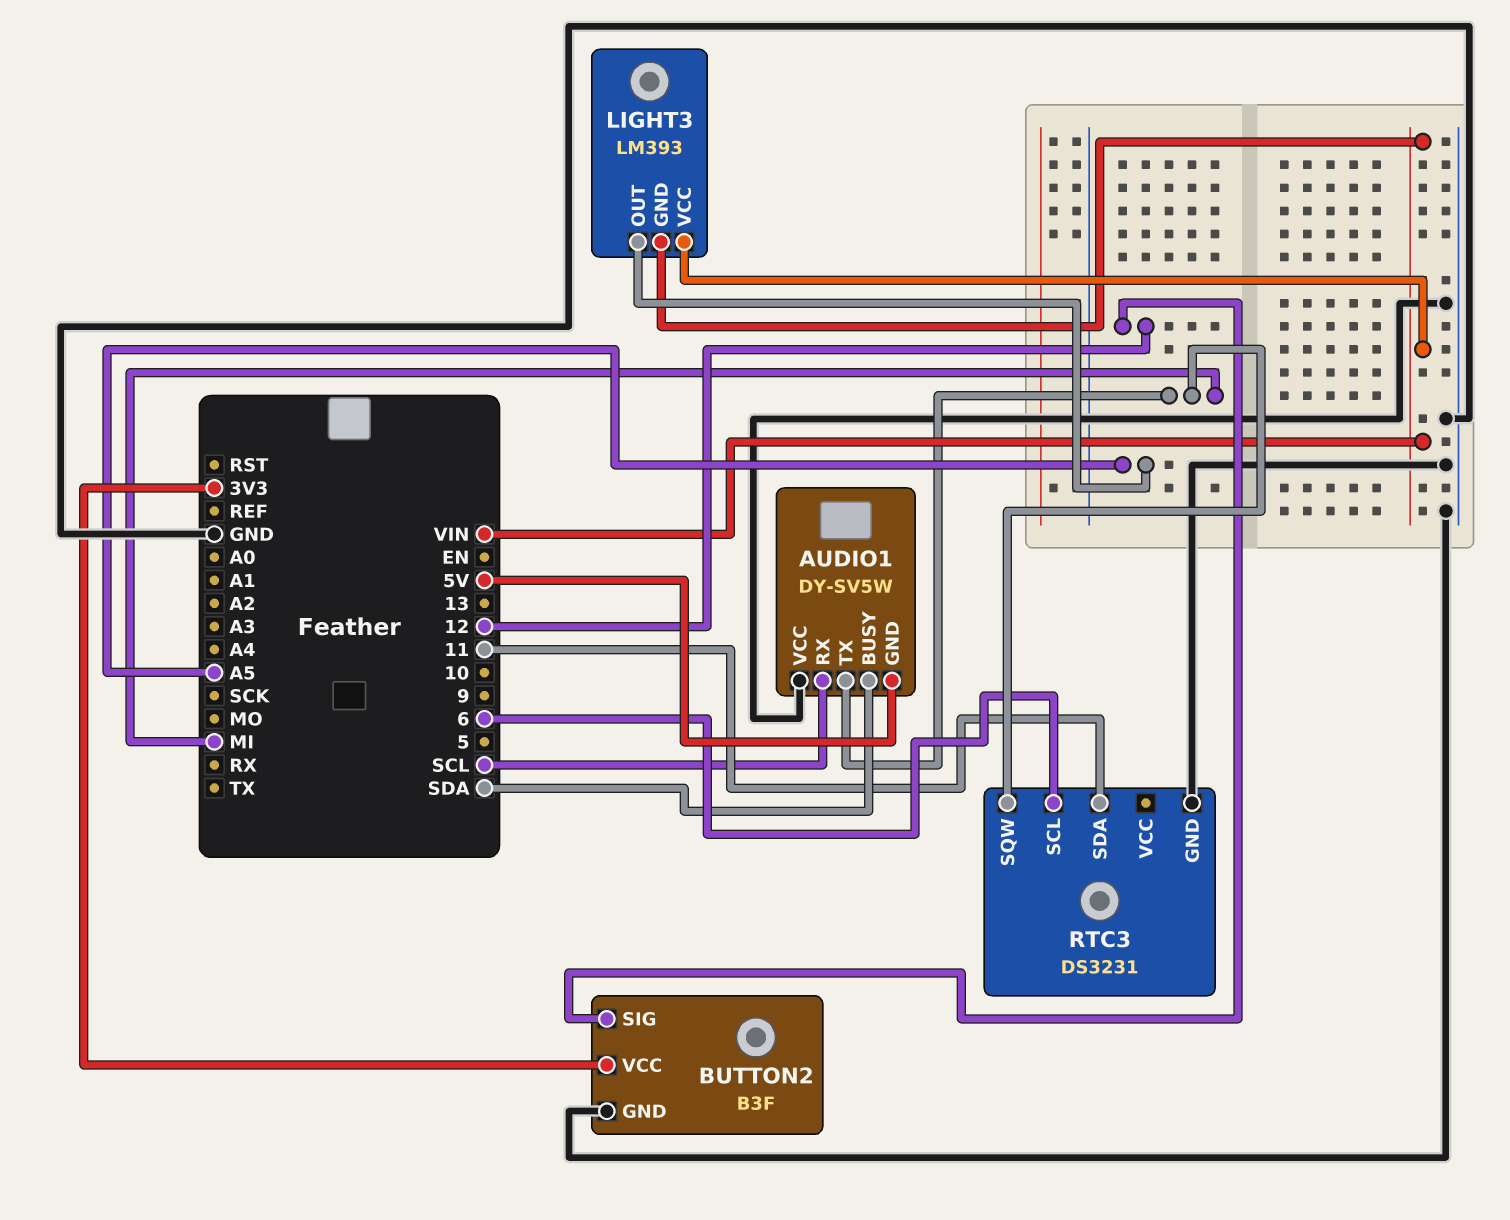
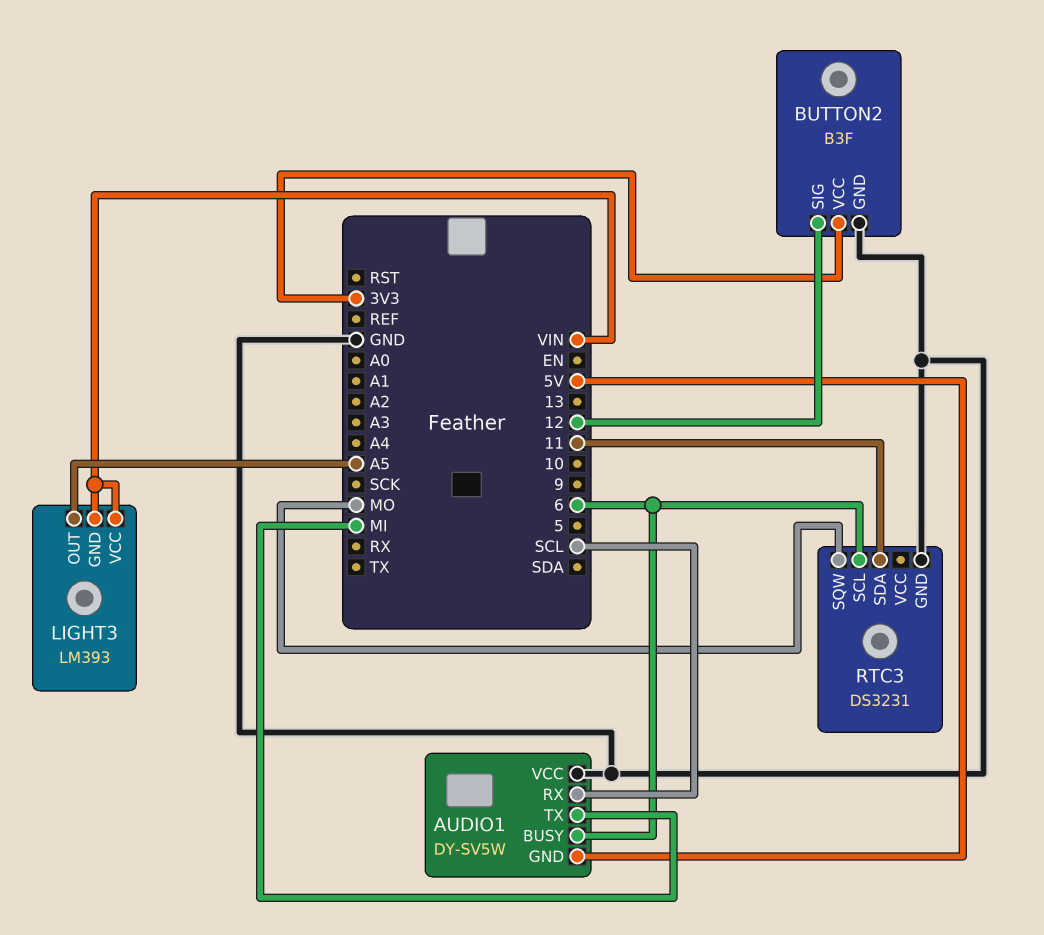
AUDIO1 pin BUSY: SDA -> 6
RTC3 pin SQW: MI -> MO

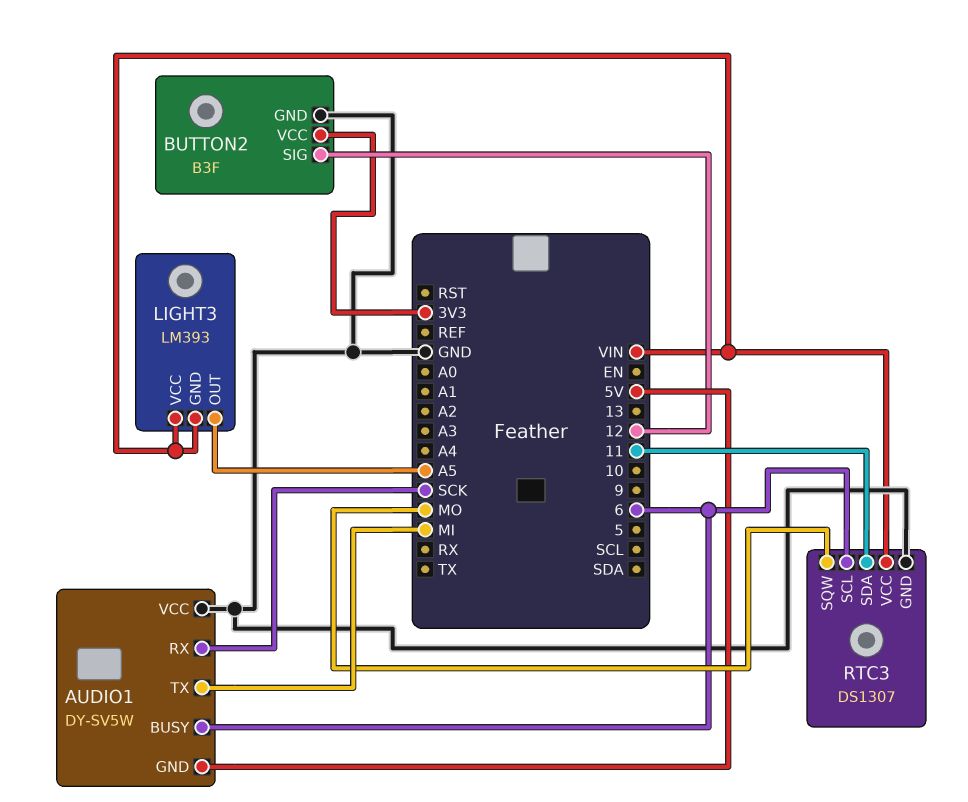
AUDIO1 pin RX: SCL -> SCK
RTC3: DS3231 -> DS1307
RTC3 pin VCC: none -> VIN

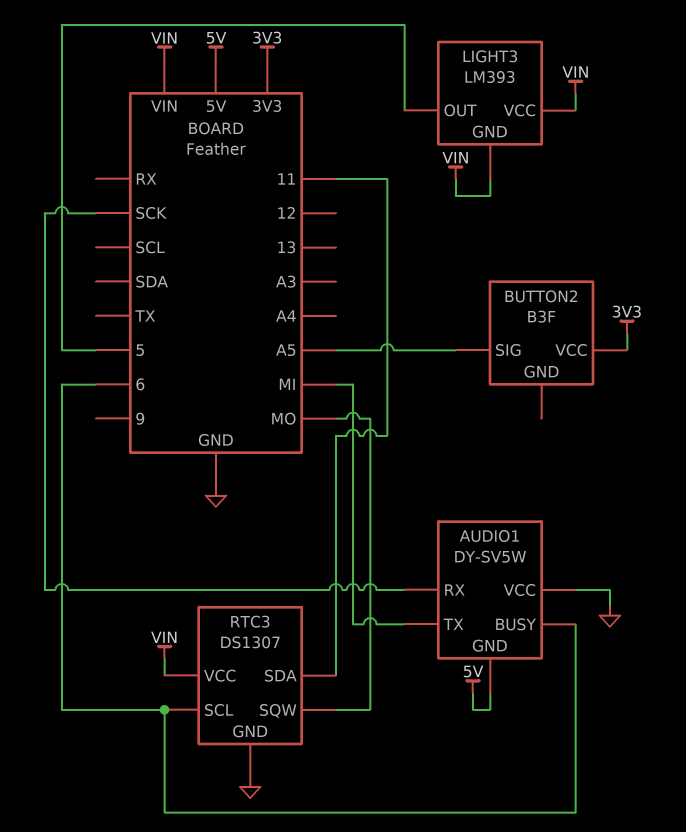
BUTTON2 pin GND: GND -> none
BUTTON2 pin SIG: 12 -> A5
LIGHT3 pin OUT: A5 -> 5

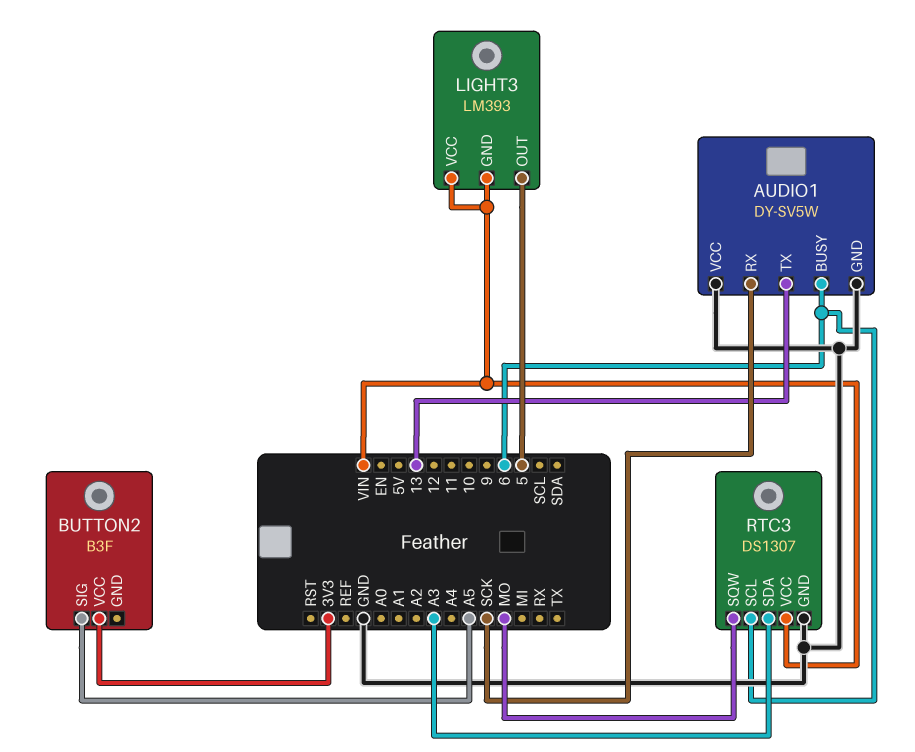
AUDIO1 pin GND: 5V -> GND
AUDIO1 pin TX: MI -> 13
RTC3 pin SDA: 11 -> A3

